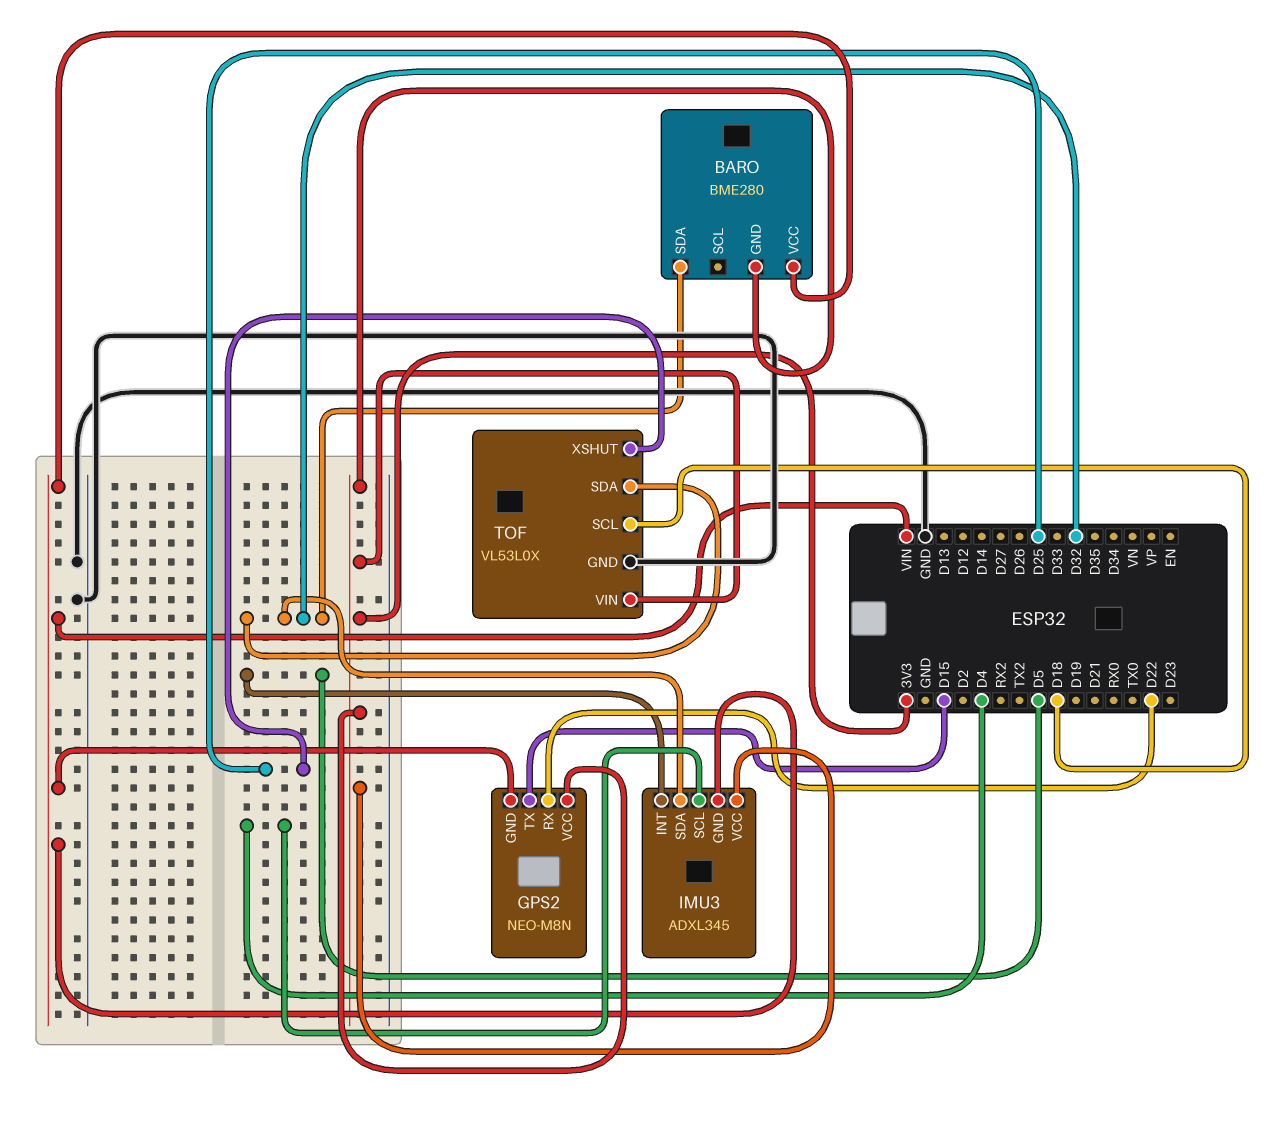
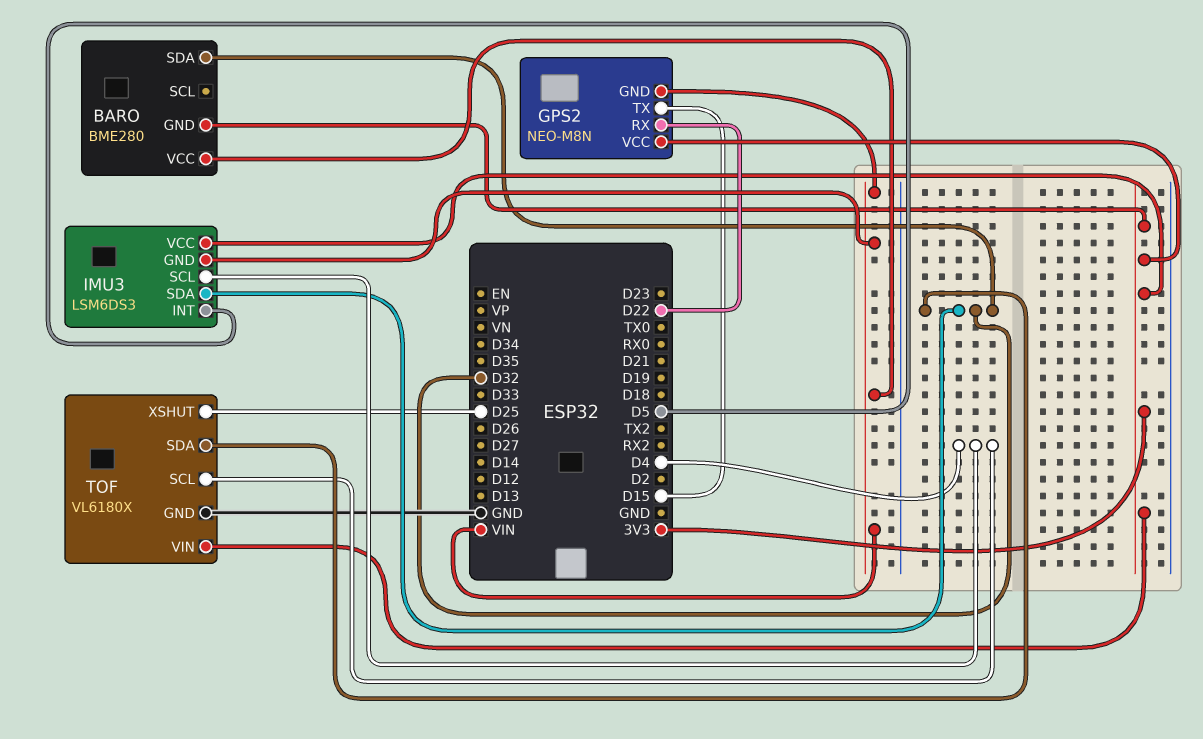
IMU3: ADXL345 -> LSM6DS3
TOF: VL53L0X -> VL6180X
TOF pin SCL: D18 -> D4

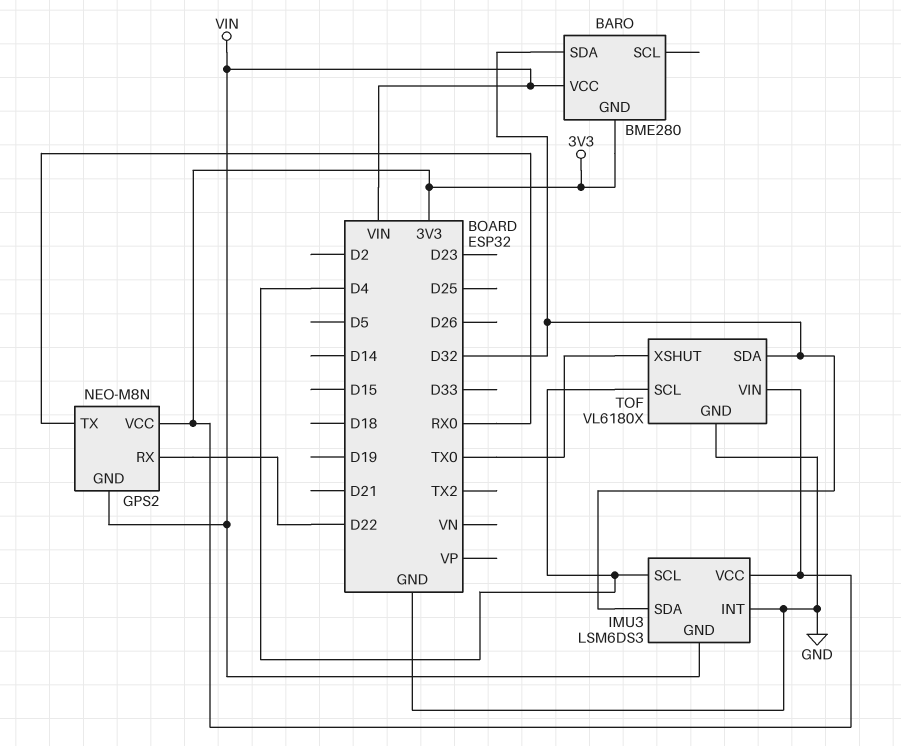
GPS2 pin TX: D15 -> RX0
IMU3 pin INT: D5 -> GND
TOF pin XSHUT: D25 -> TX0

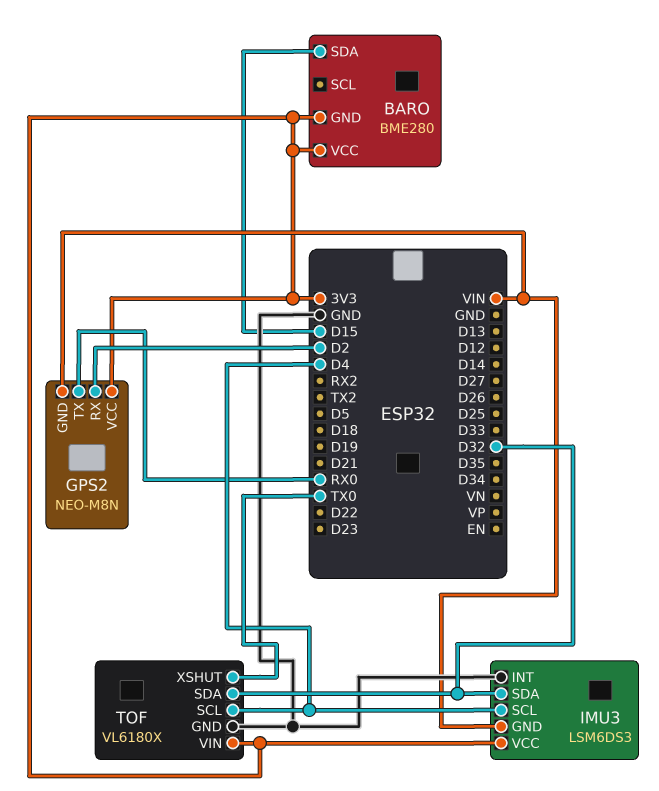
BARO pin SDA: D32 -> D15
BARO pin VCC: VIN -> 3V3
GPS2 pin RX: D22 -> D2

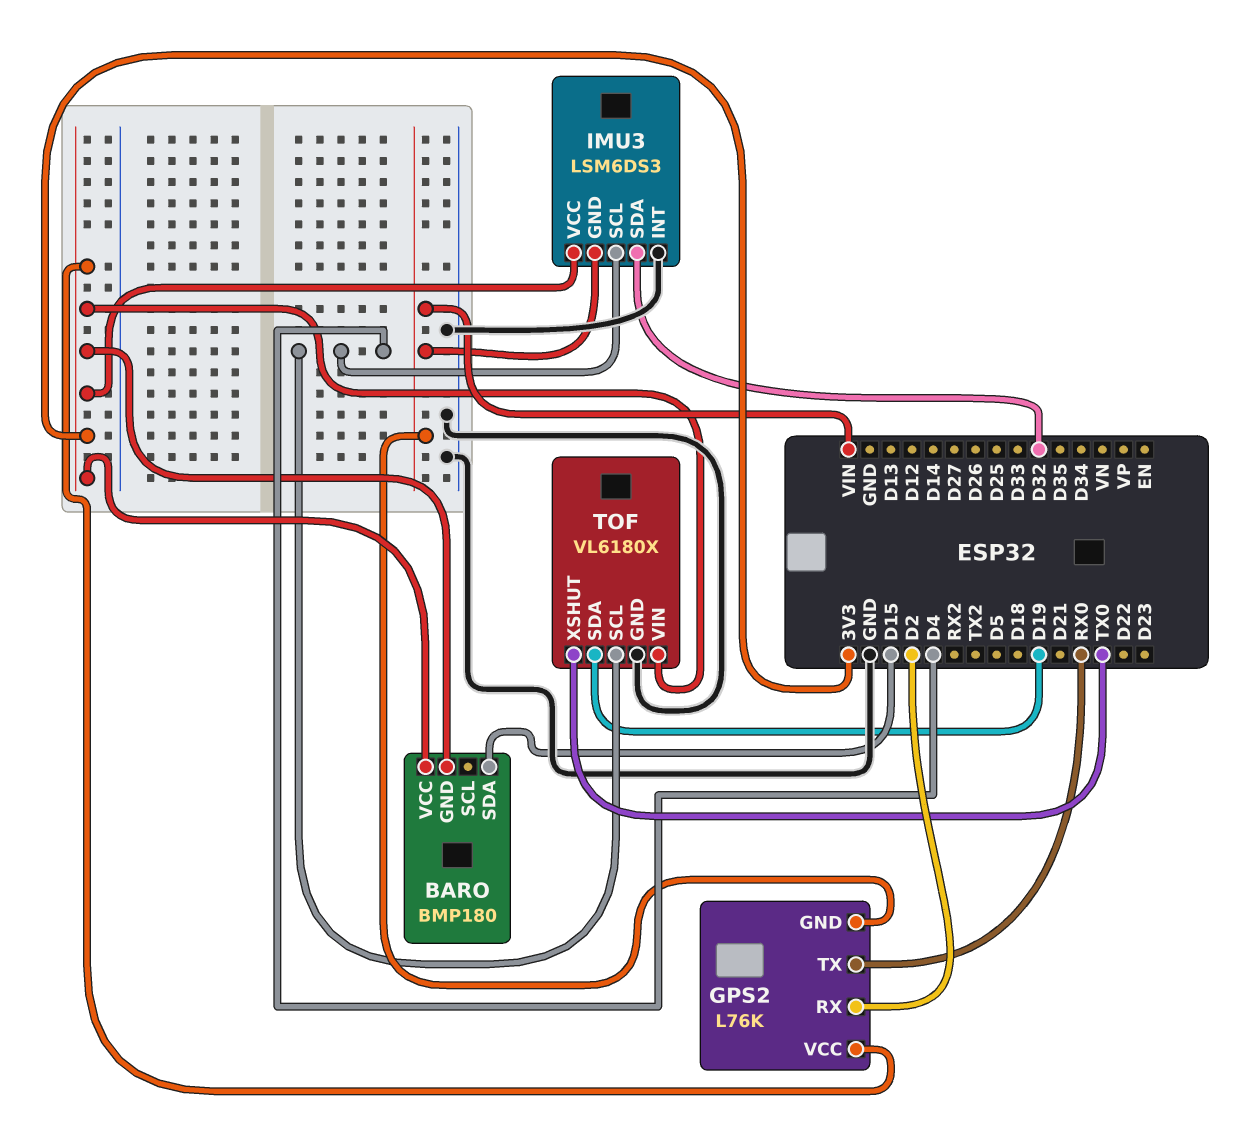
BARO: BME280 -> BMP180
GPS2: NEO-M8N -> L76K
TOF pin SDA: D32 -> D19

